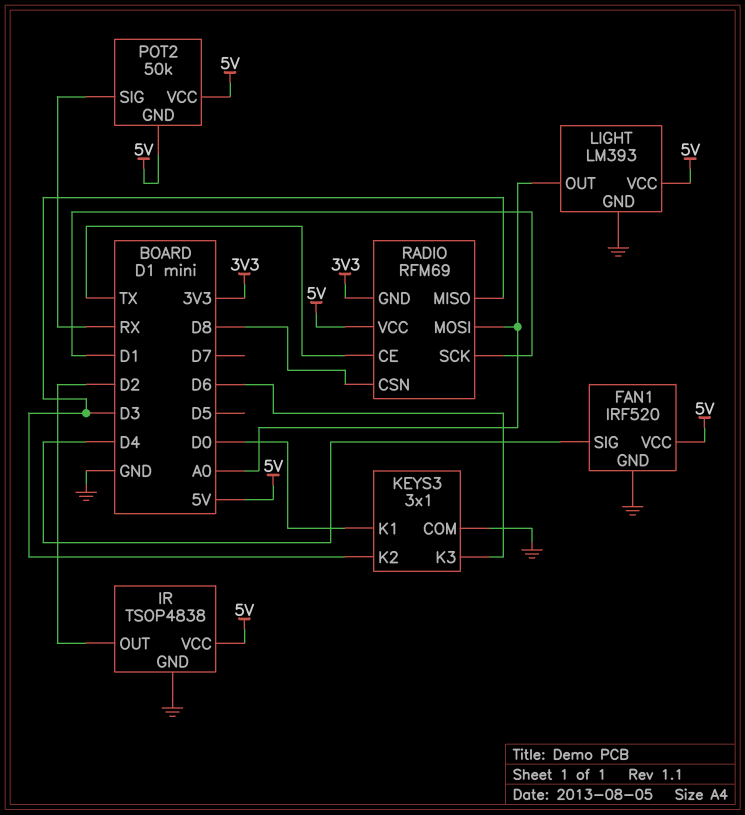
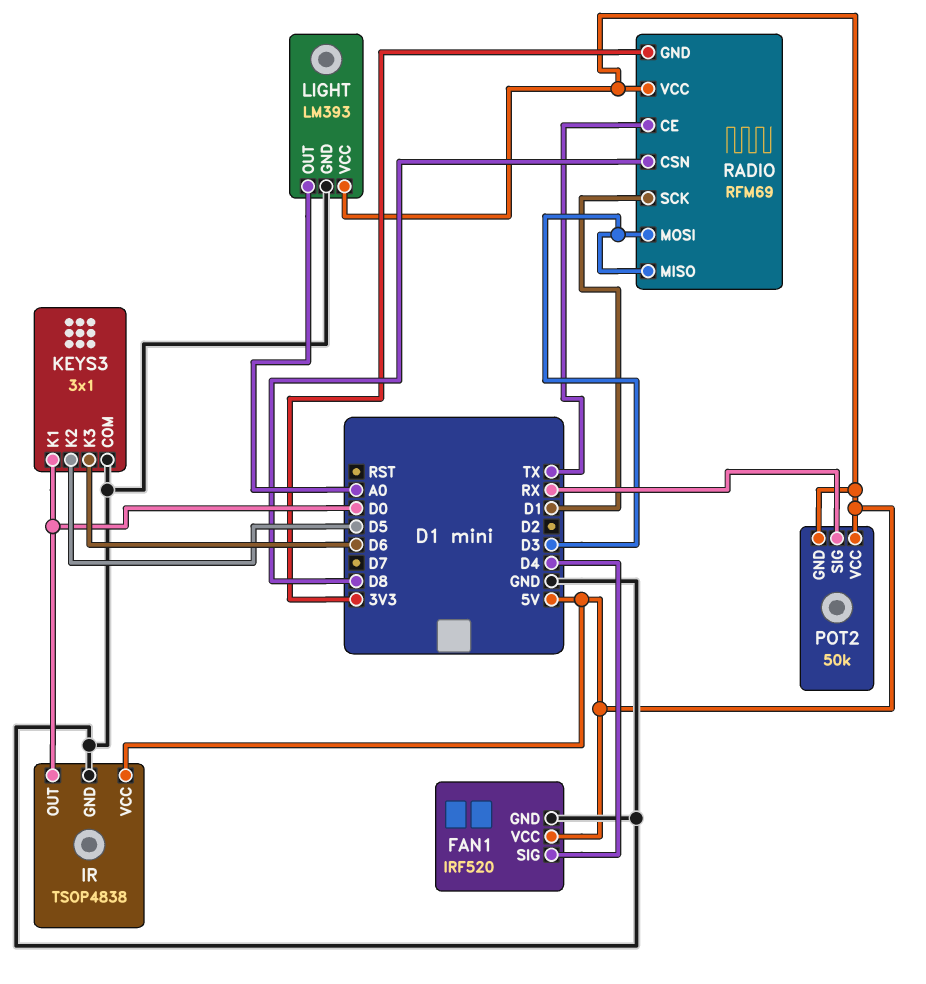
IR pin OUT: D2 -> D0
KEYS3 pin K2: D3 -> D5
RADIO pin MOSI: A0 -> D3

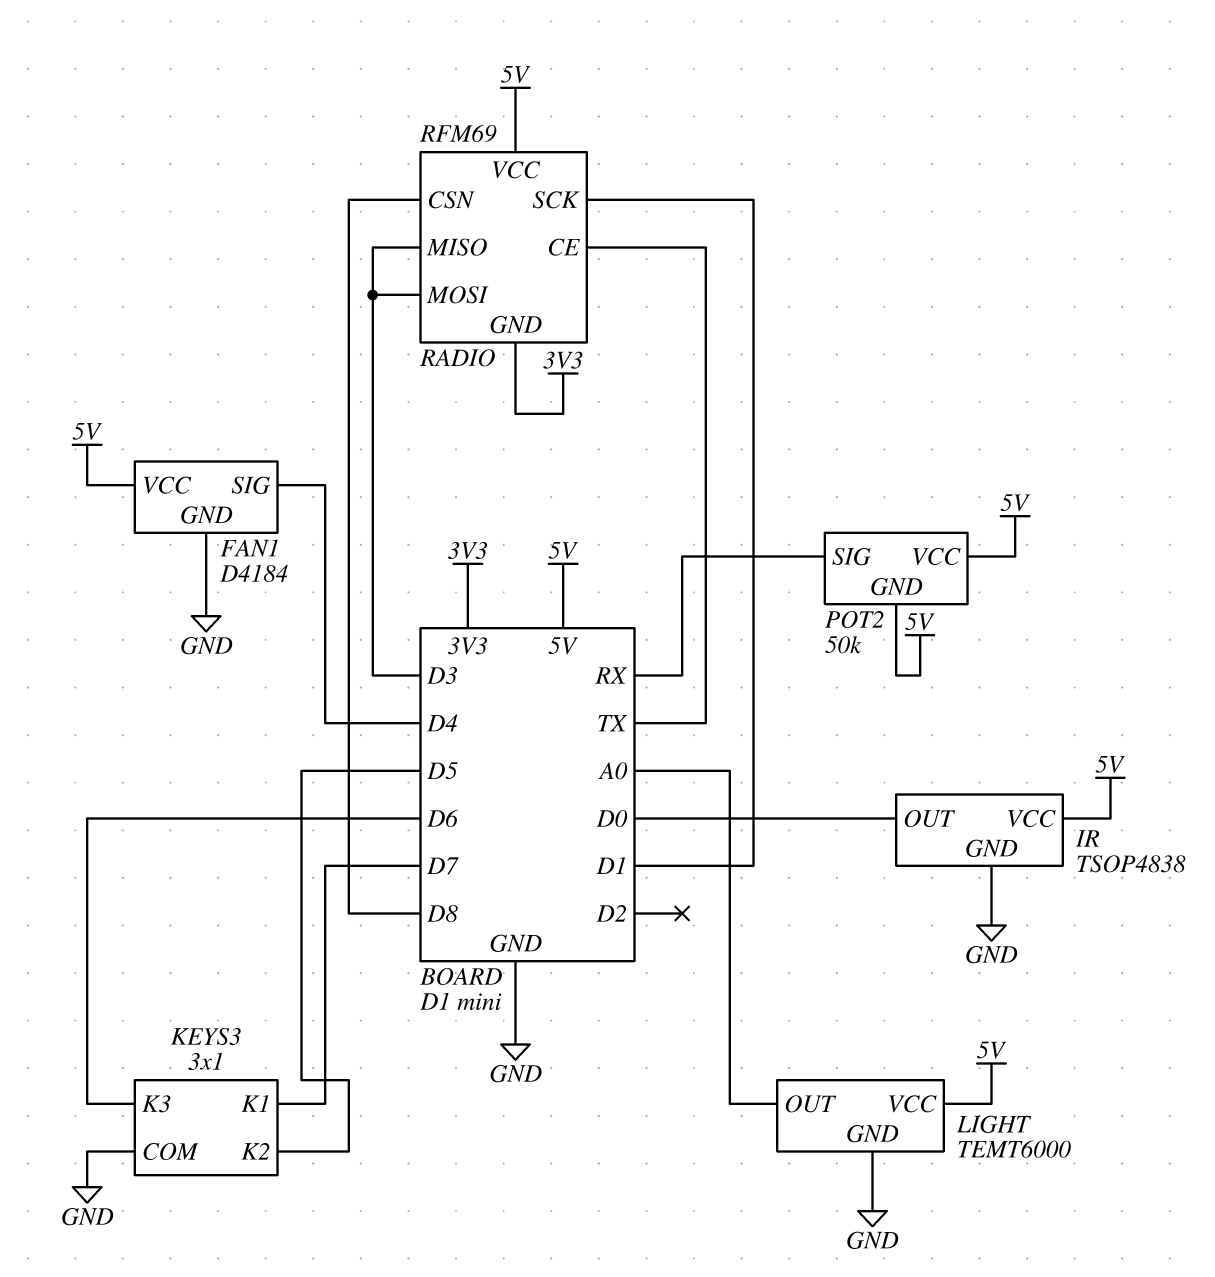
FAN1: IRF520 -> D4184
KEYS3 pin K1: D0 -> D7
LIGHT: LM393 -> TEMT6000

